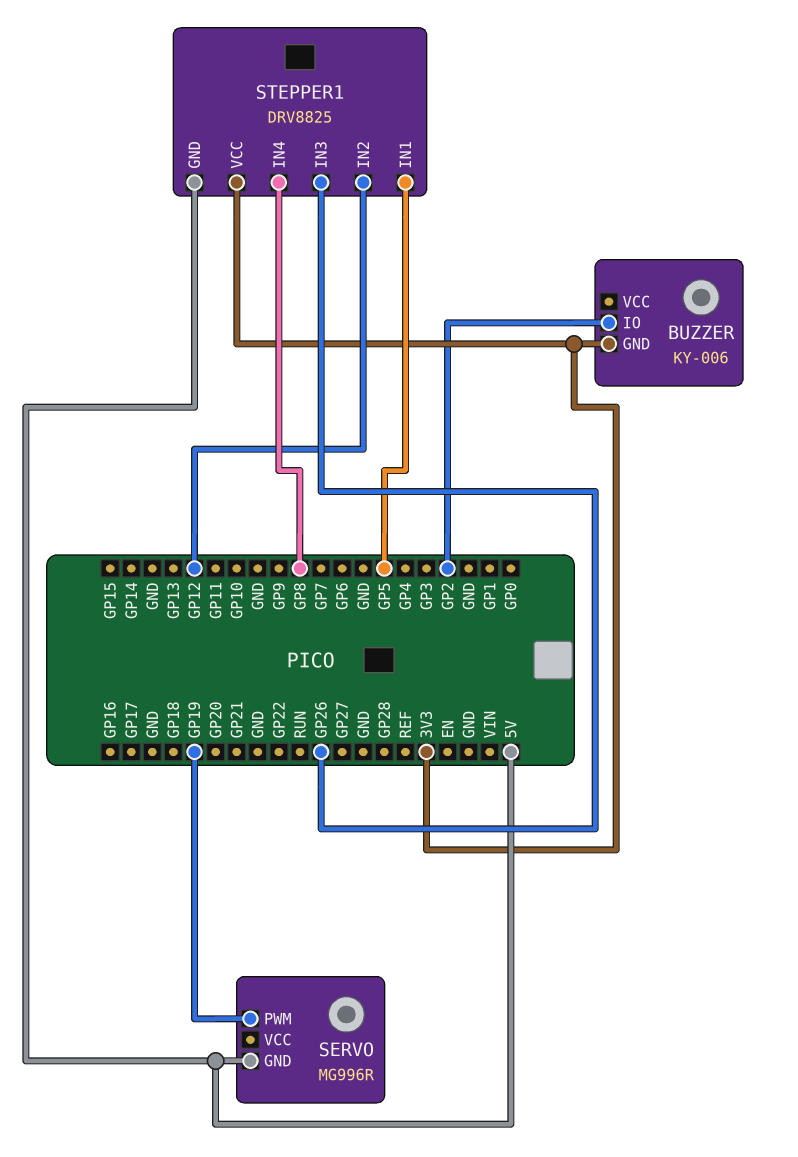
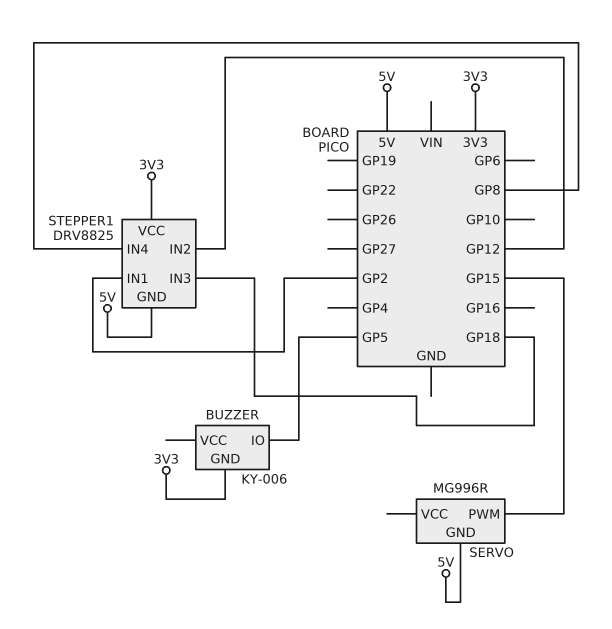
BUZZER pin IO: GP2 -> GP5
SERVO pin PWM: GP19 -> GP15
STEPPER1 pin IN1: GP5 -> GP2
STEPPER1 pin IN3: GP26 -> GP18

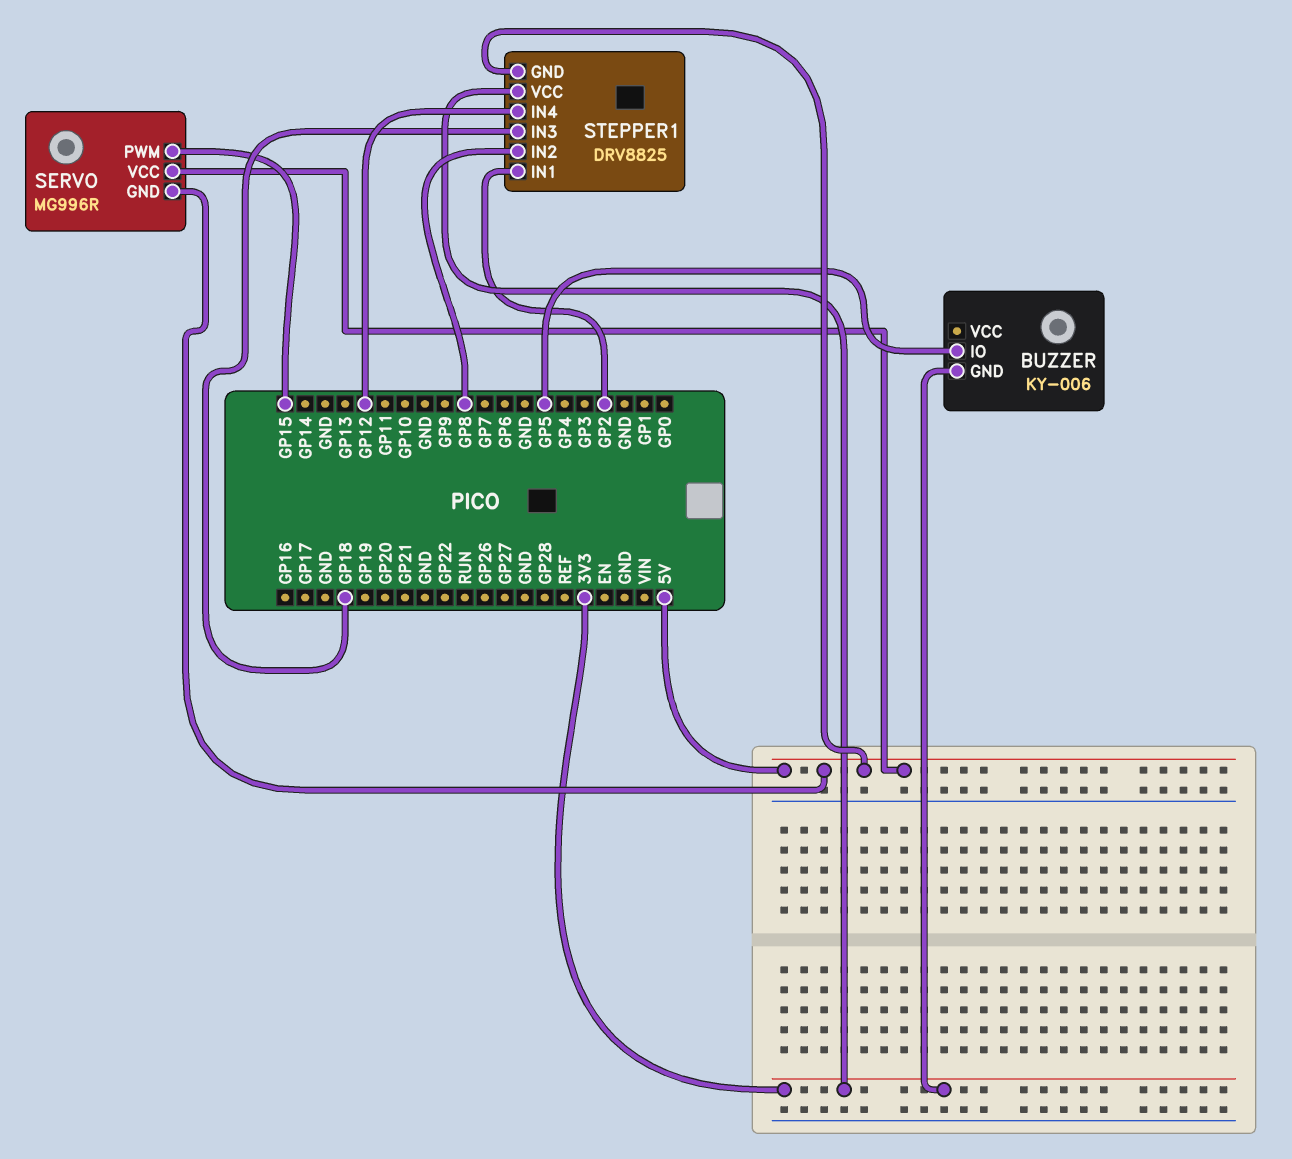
SERVO pin VCC: none -> 5V
STEPPER1 pin IN2: GP12 -> GP8
STEPPER1 pin IN4: GP8 -> GP12

